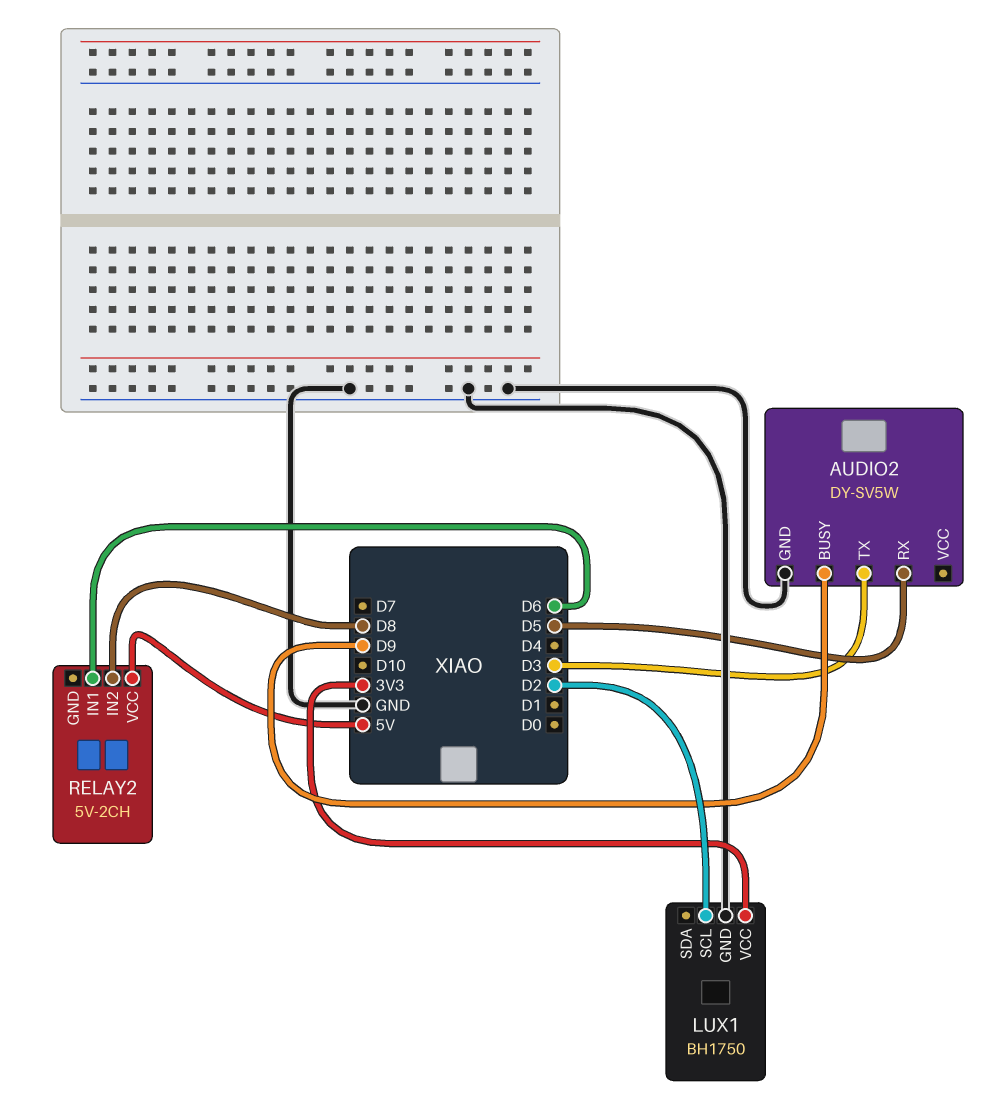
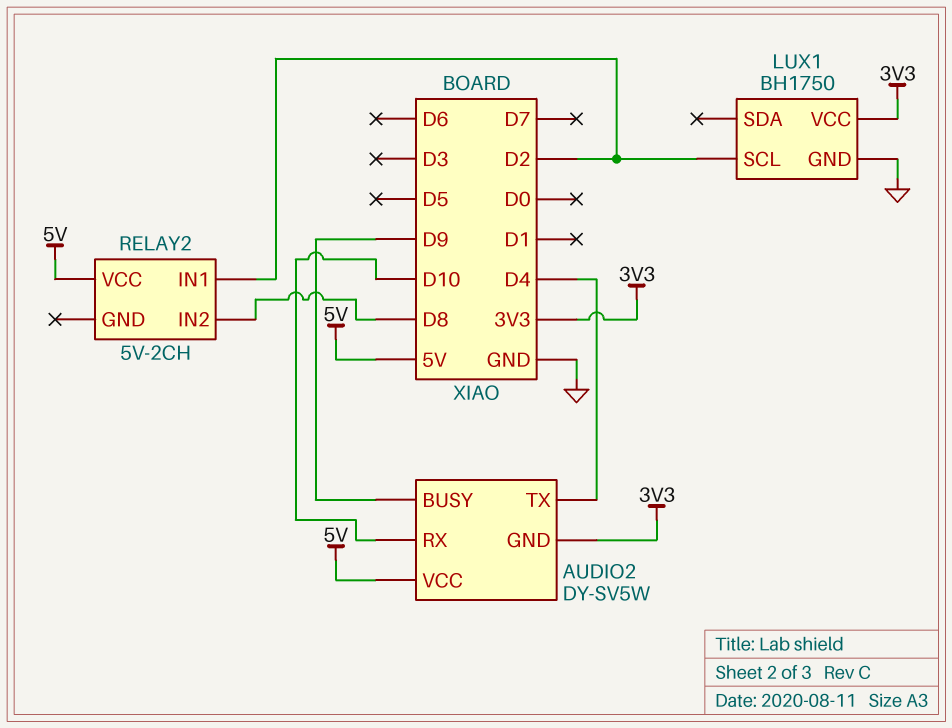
AUDIO2 pin GND: GND -> 3V3
AUDIO2 pin RX: D5 -> D10
AUDIO2 pin TX: D3 -> D4
AUDIO2 pin VCC: none -> 5V
RELAY2 pin IN1: D6 -> D2

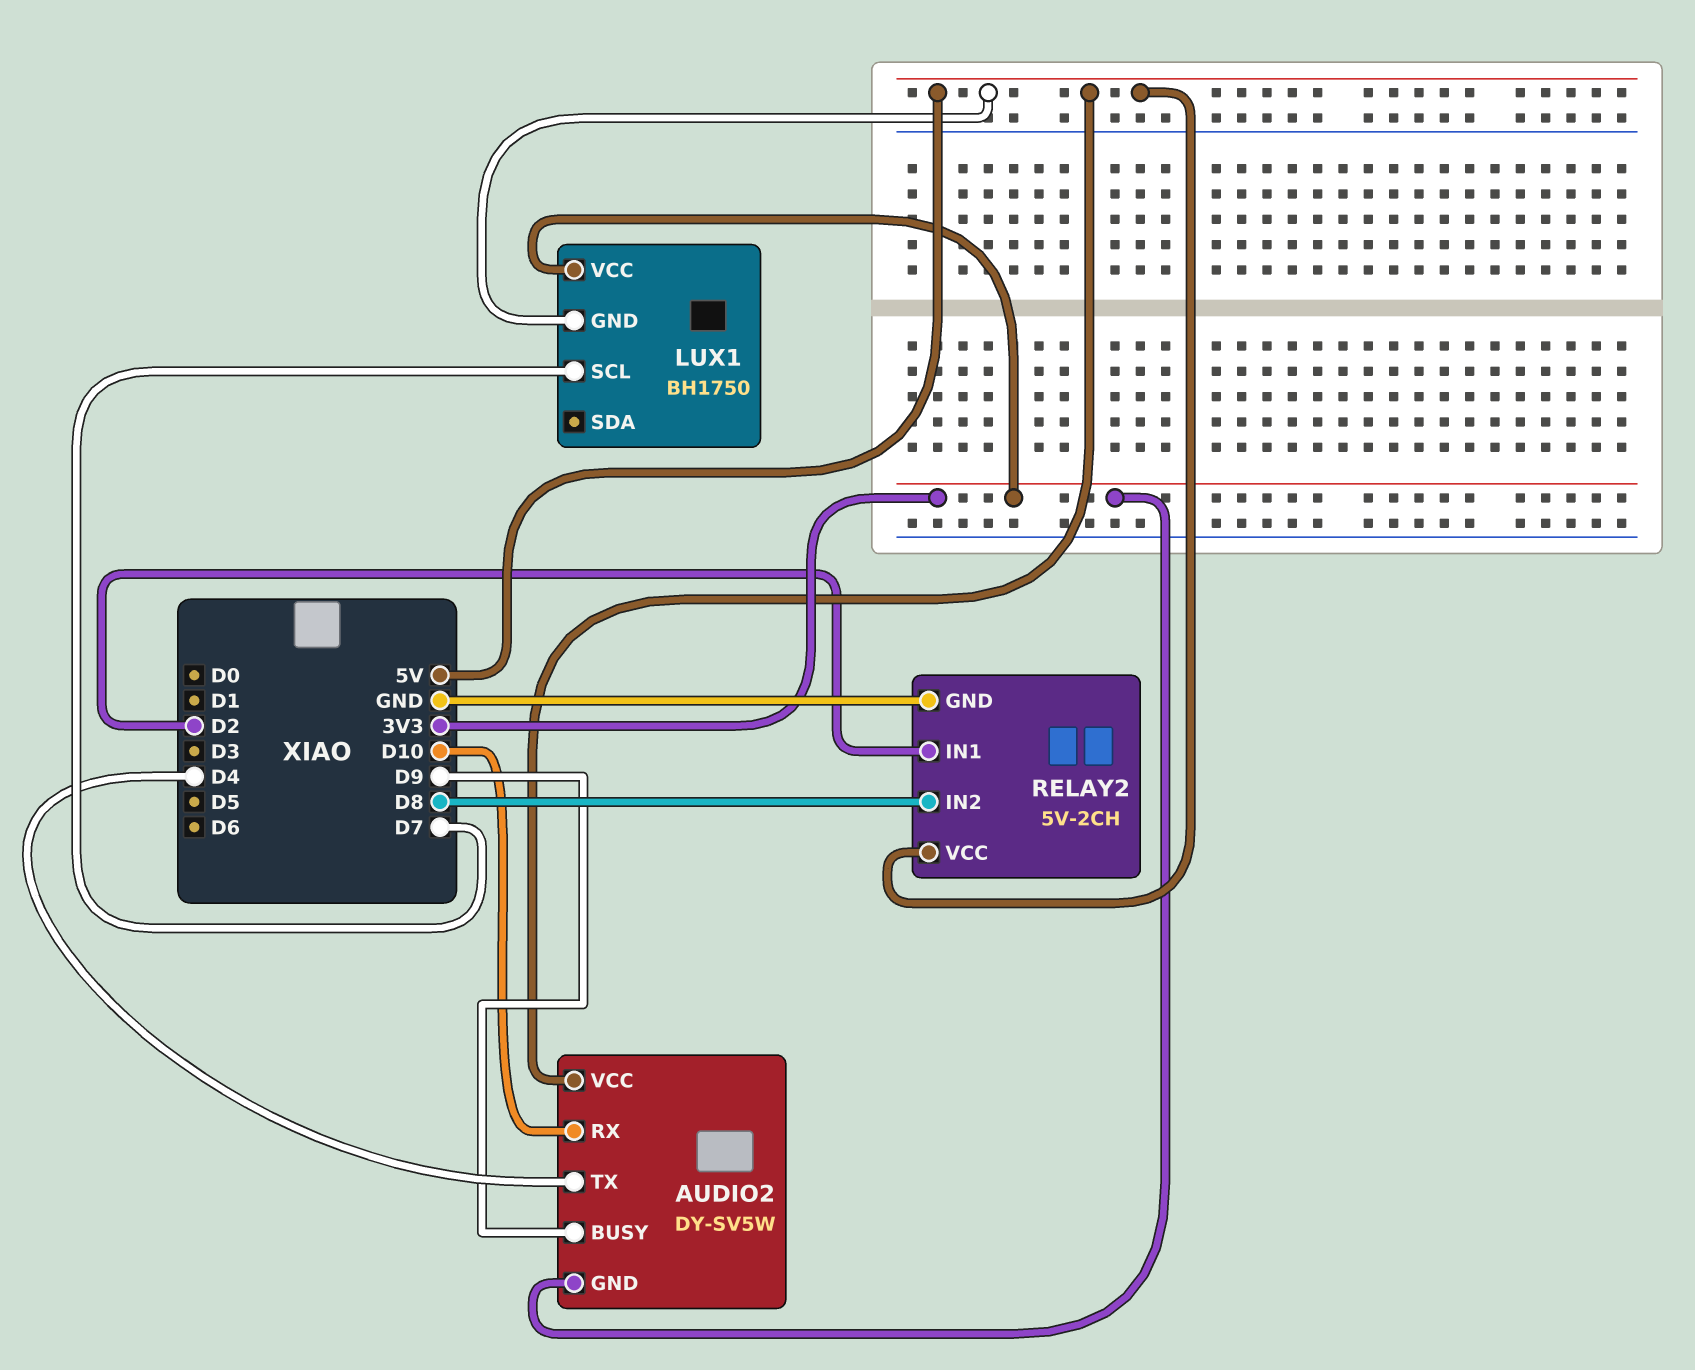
LUX1 pin GND: GND -> 5V
LUX1 pin SCL: D2 -> D7
RELAY2 pin GND: none -> GND

